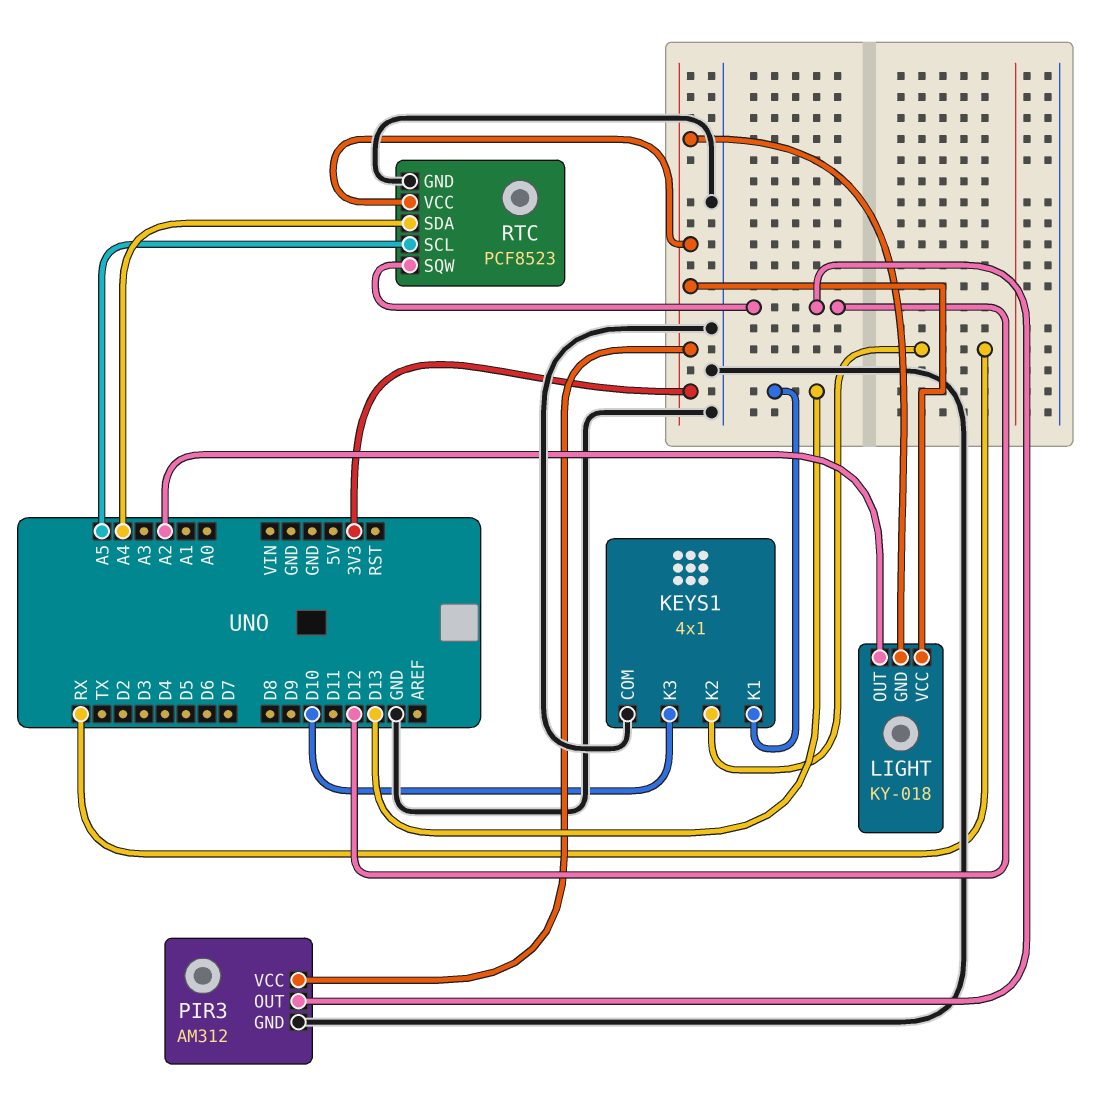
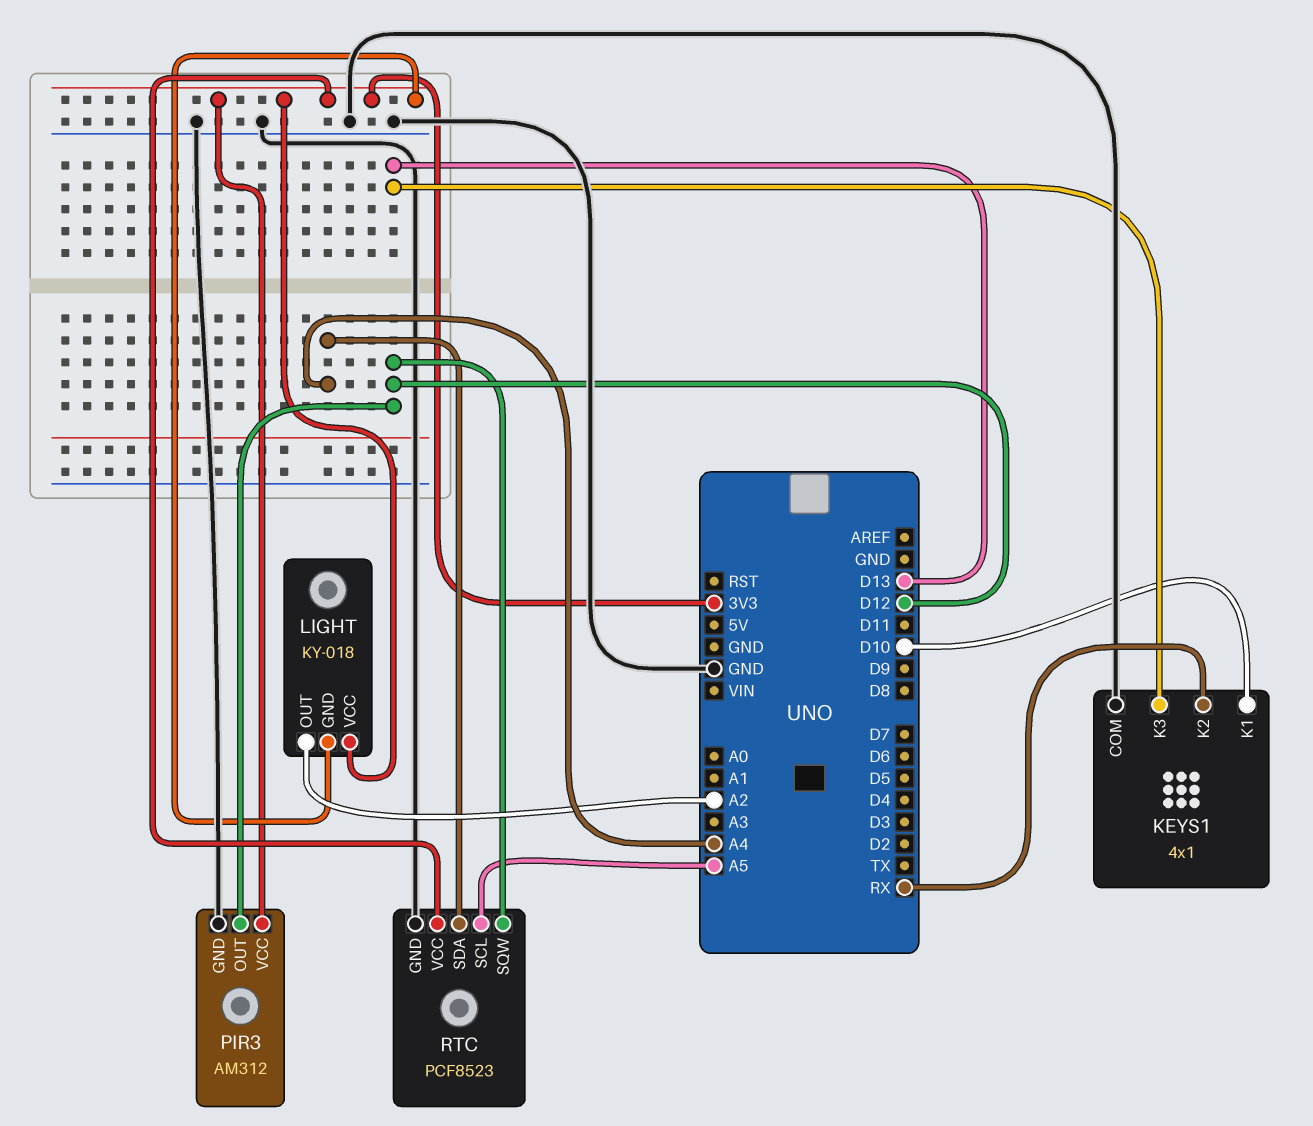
KEYS1 pin K1: D13 -> D10
KEYS1 pin K3: D10 -> D13

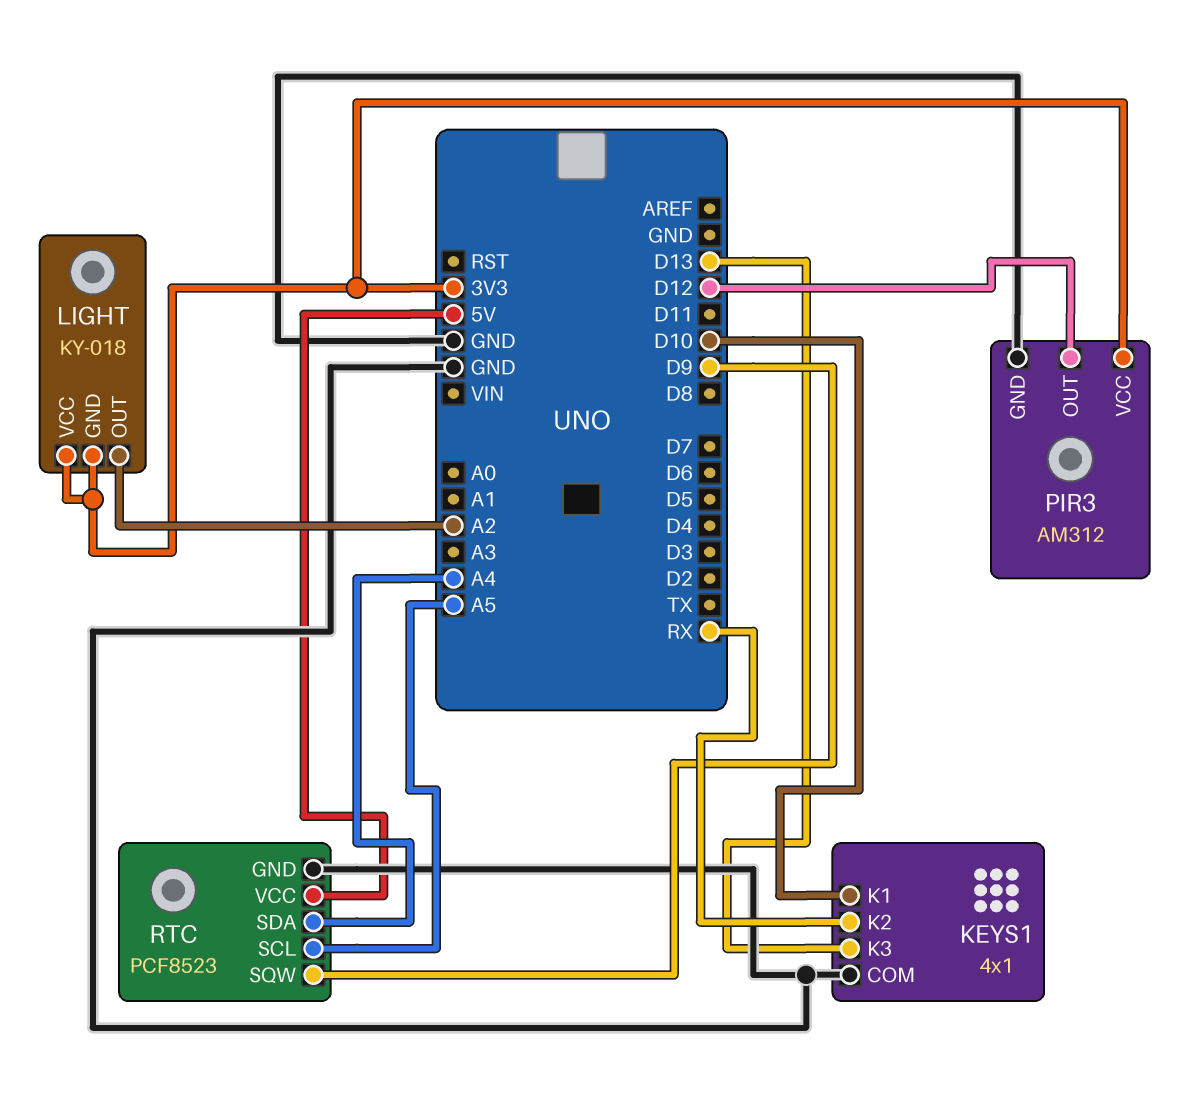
RTC pin SQW: D12 -> D9
RTC pin VCC: 3V3 -> 5V

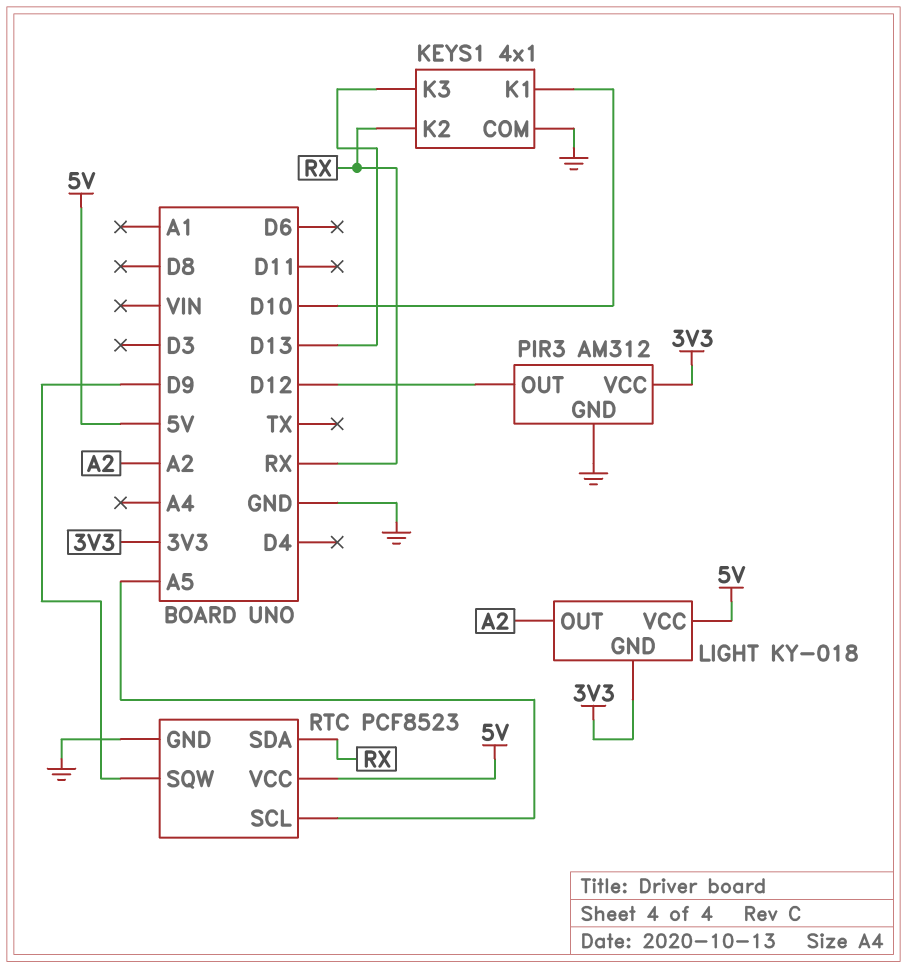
LIGHT pin VCC: 3V3 -> 5V
RTC pin SDA: A4 -> RX

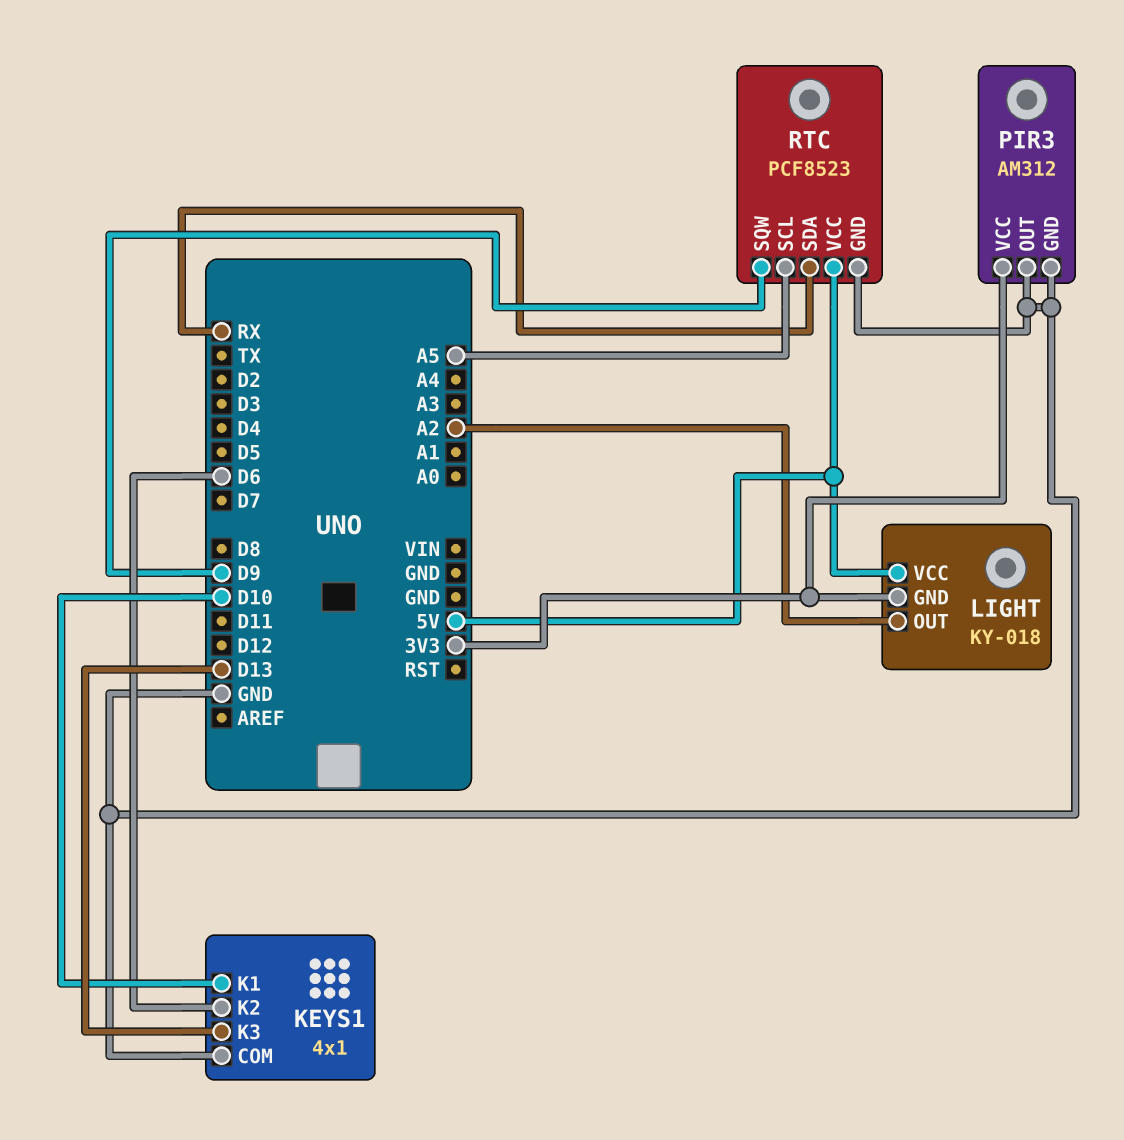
KEYS1 pin K2: RX -> D6
PIR3 pin OUT: D12 -> GND

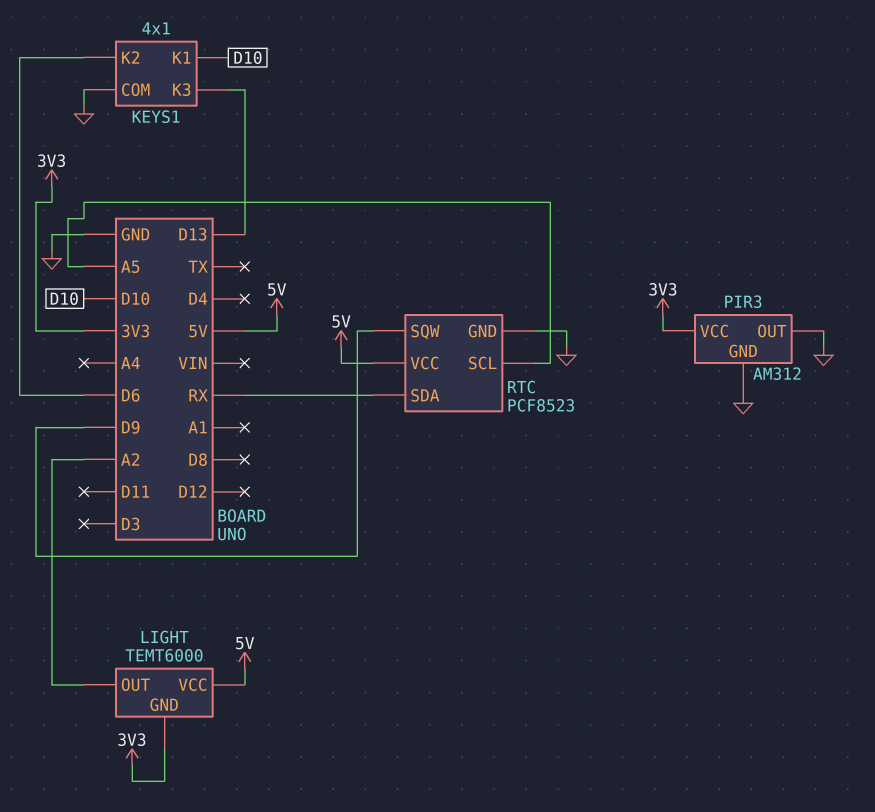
LIGHT: KY-018 -> TEMT6000

